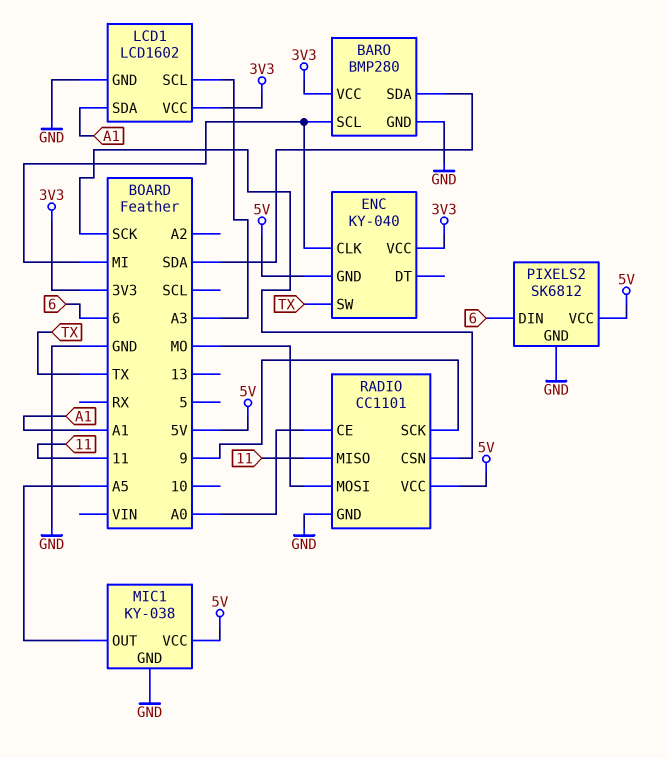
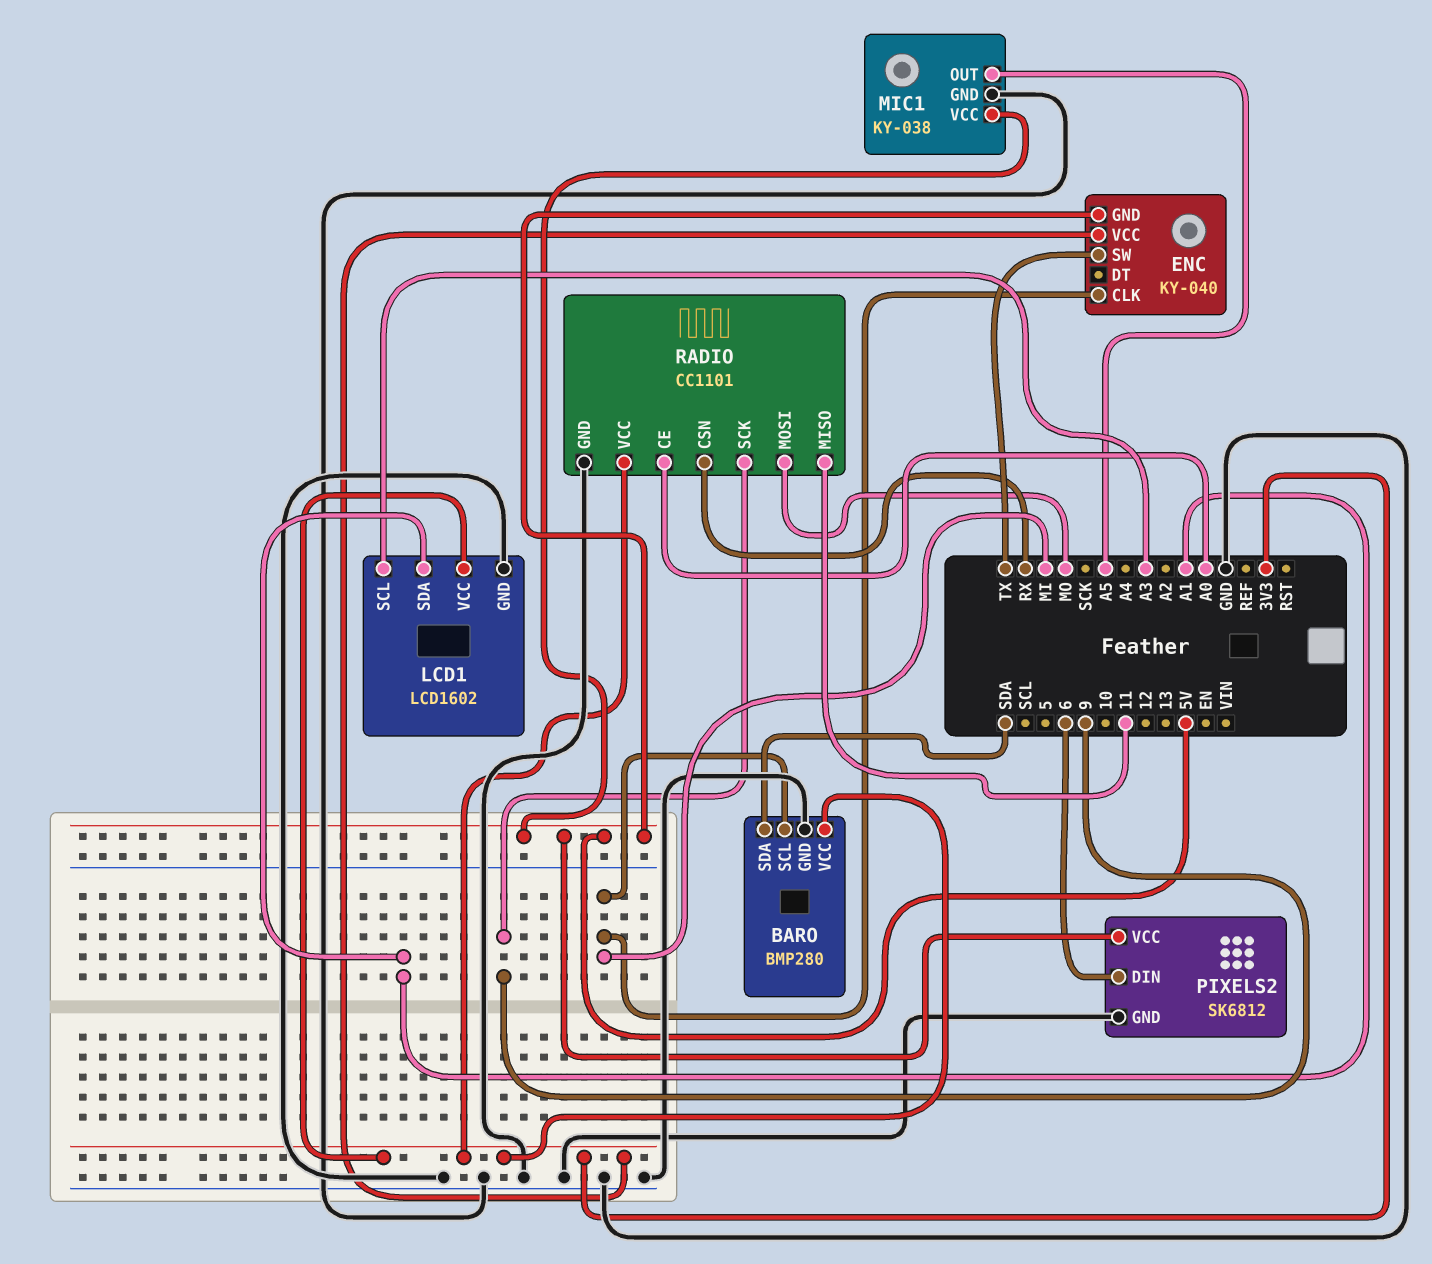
RADIO pin CSN: SCK -> RX
RADIO pin VCC: 5V -> 3V3

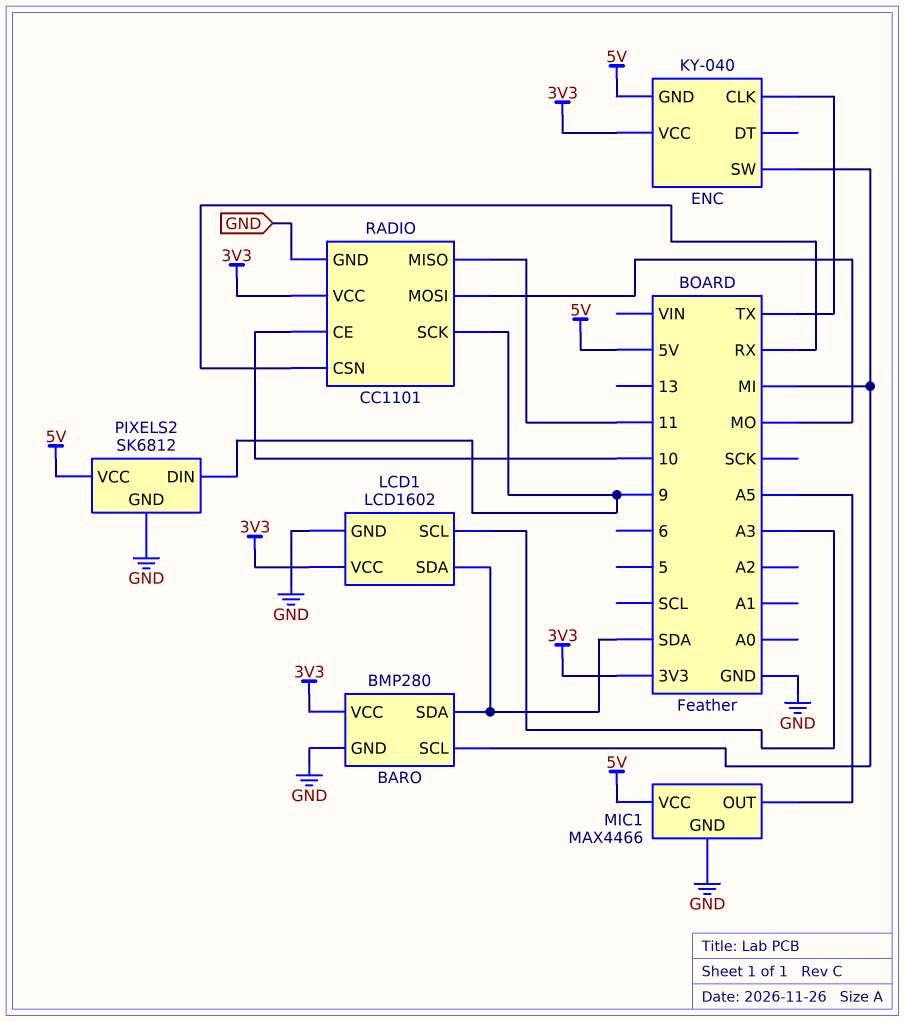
ENC pin CLK: MI -> TX
ENC pin SW: TX -> MI
LCD1 pin SDA: A1 -> SDA
MIC1: KY-038 -> MAX4466
PIXELS2 pin DIN: 6 -> 9
RADIO pin CE: A0 -> 10

